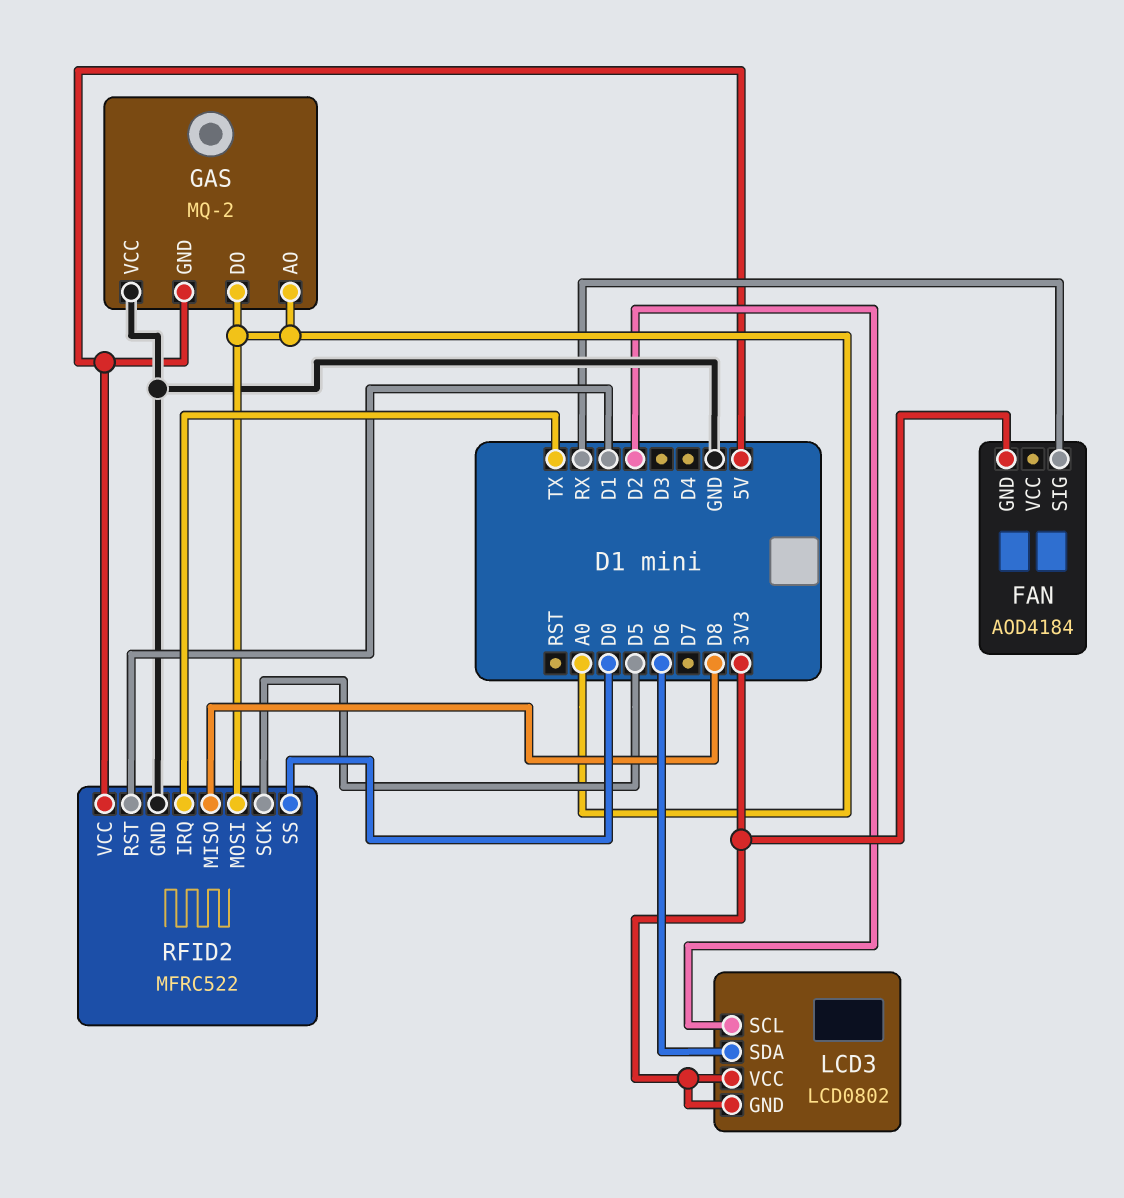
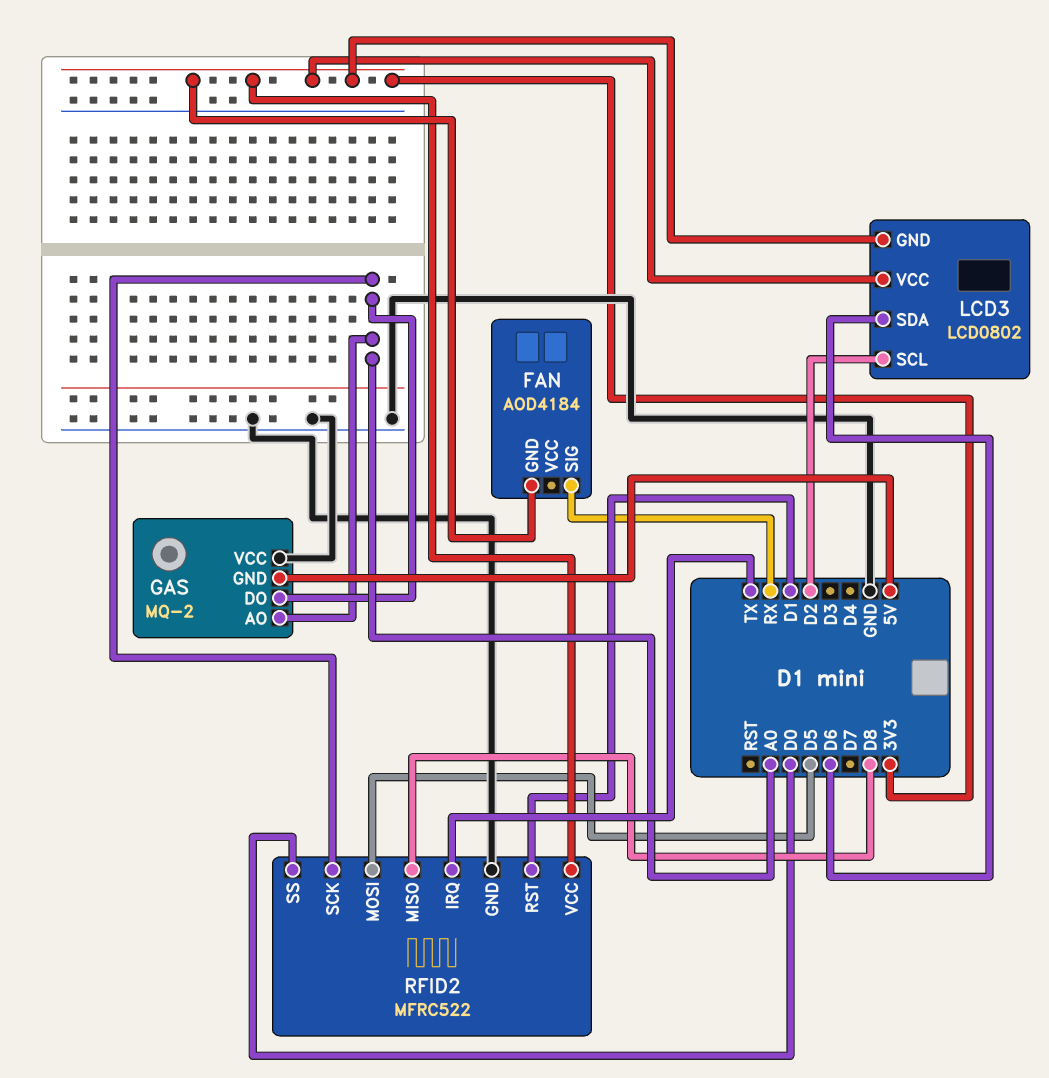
RFID2 pin MOSI: A0 -> D5
RFID2 pin SCK: D5 -> A0
RFID2 pin VCC: 5V -> 3V3

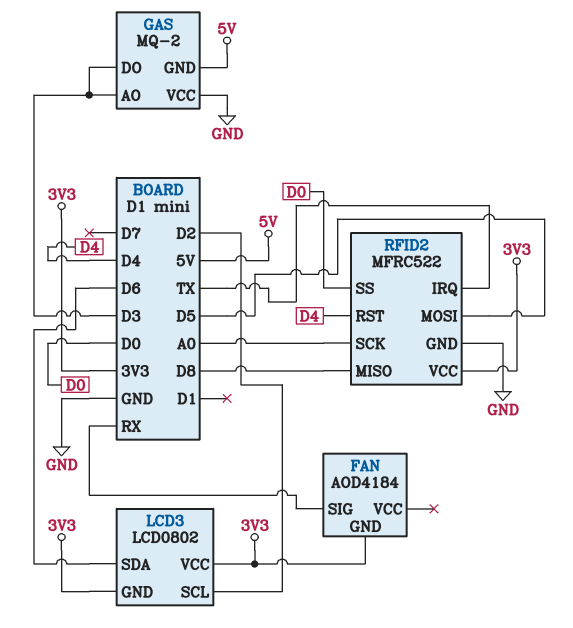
GAS pin AO: A0 -> D3
GAS pin DO: A0 -> D3
RFID2 pin RST: D1 -> D4

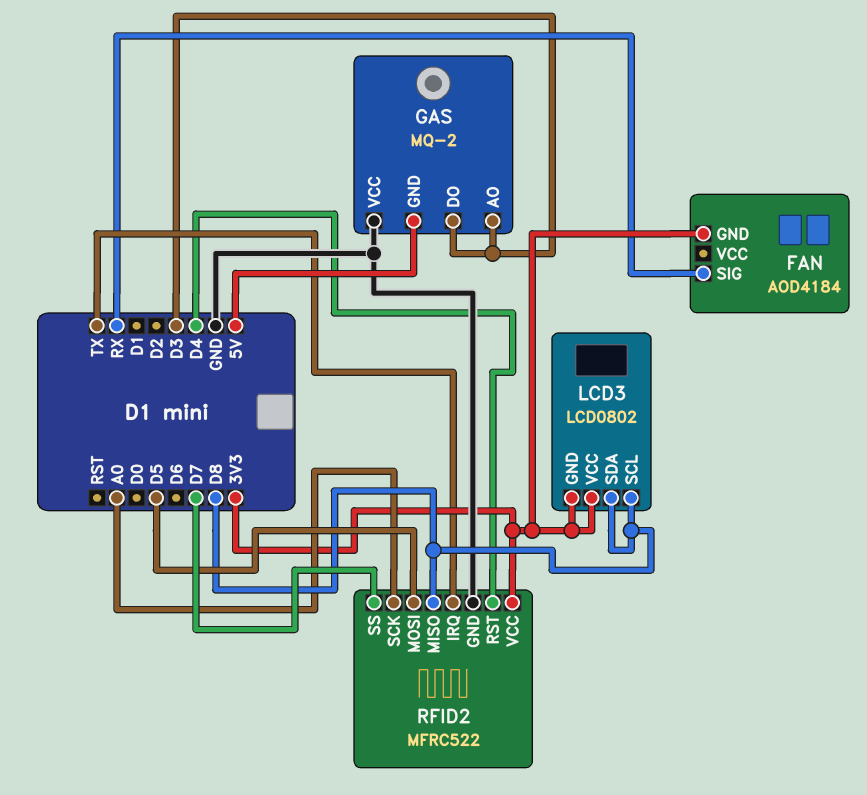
LCD3 pin SCL: D2 -> D8
LCD3 pin SDA: D6 -> D8
RFID2 pin SS: D0 -> D7

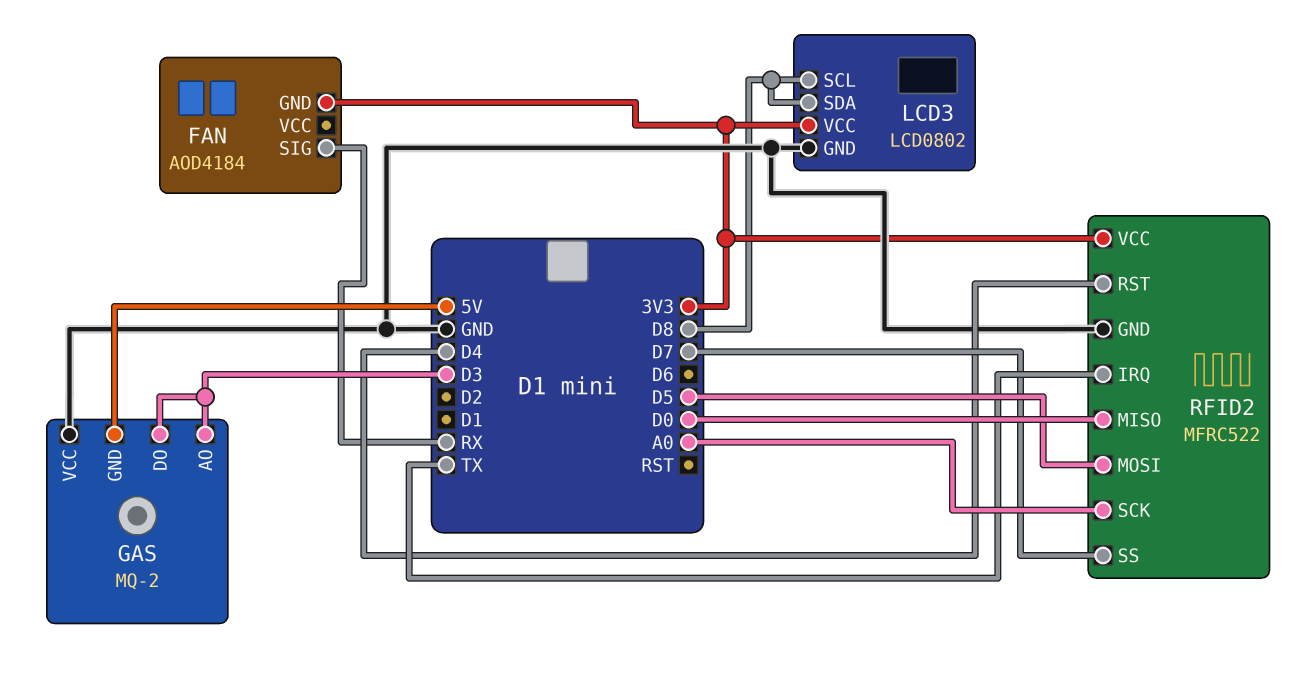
LCD3 pin GND: 3V3 -> GND
RFID2 pin MISO: D8 -> D0

